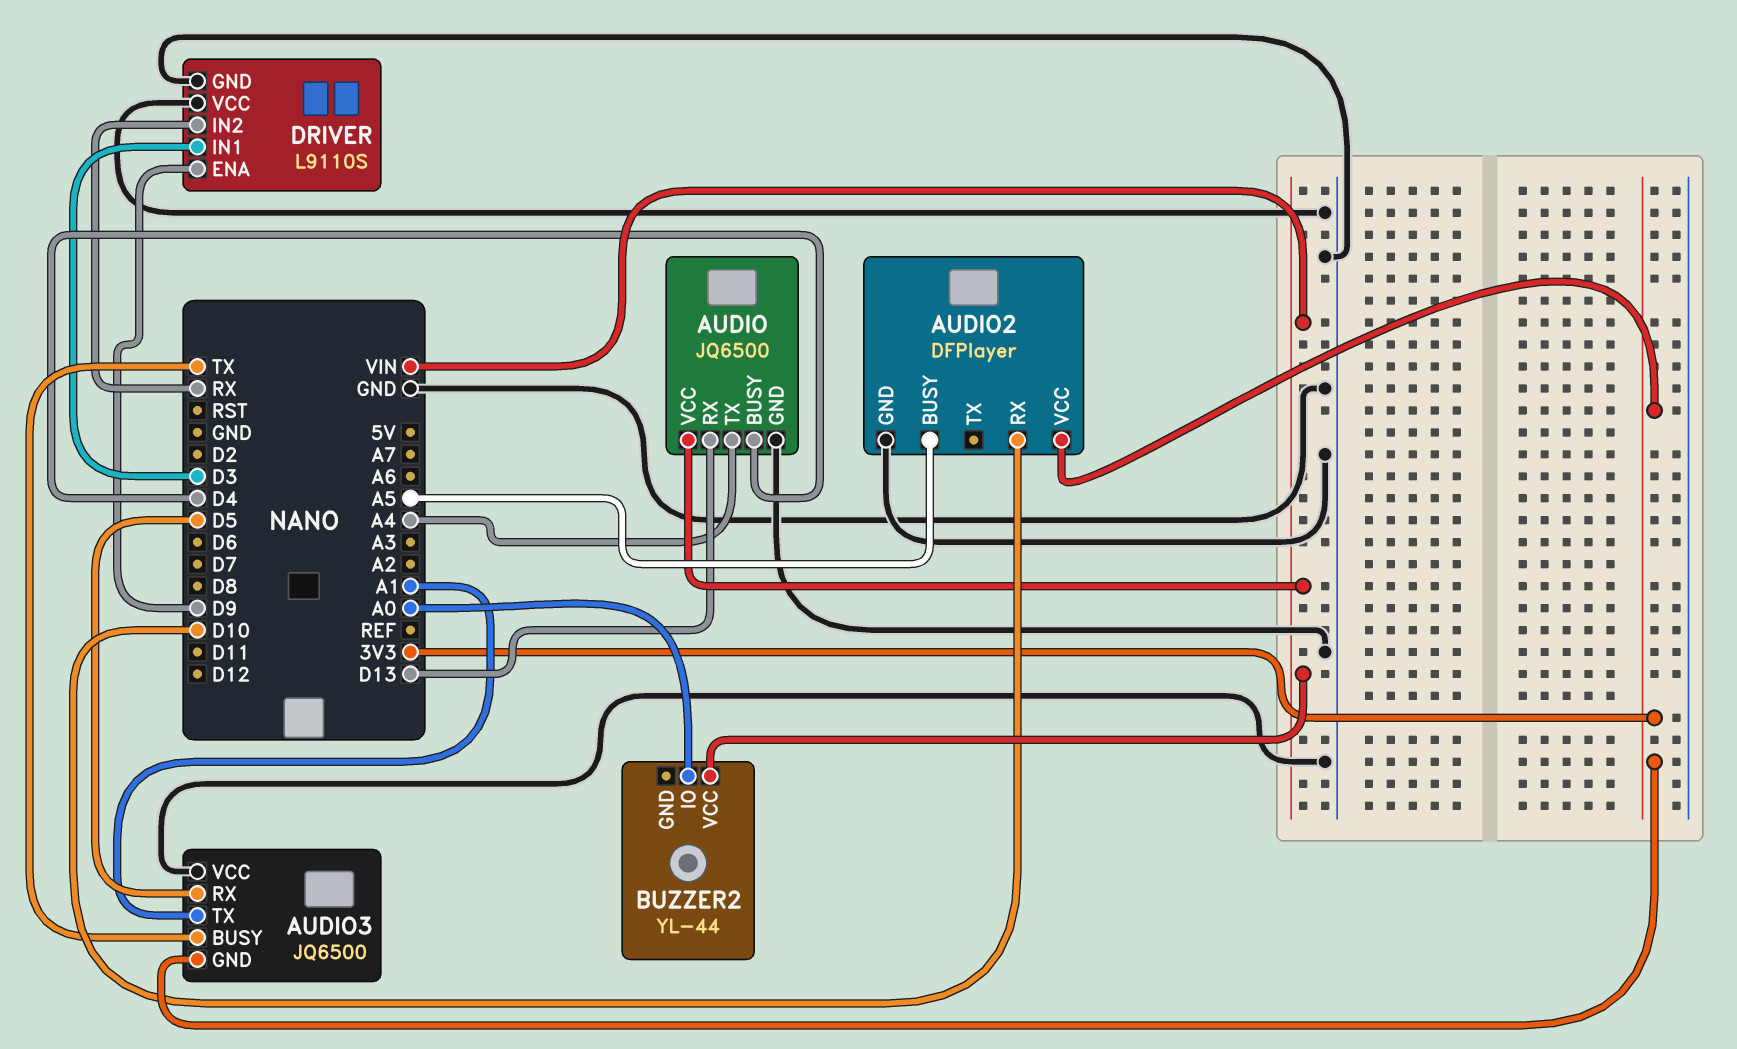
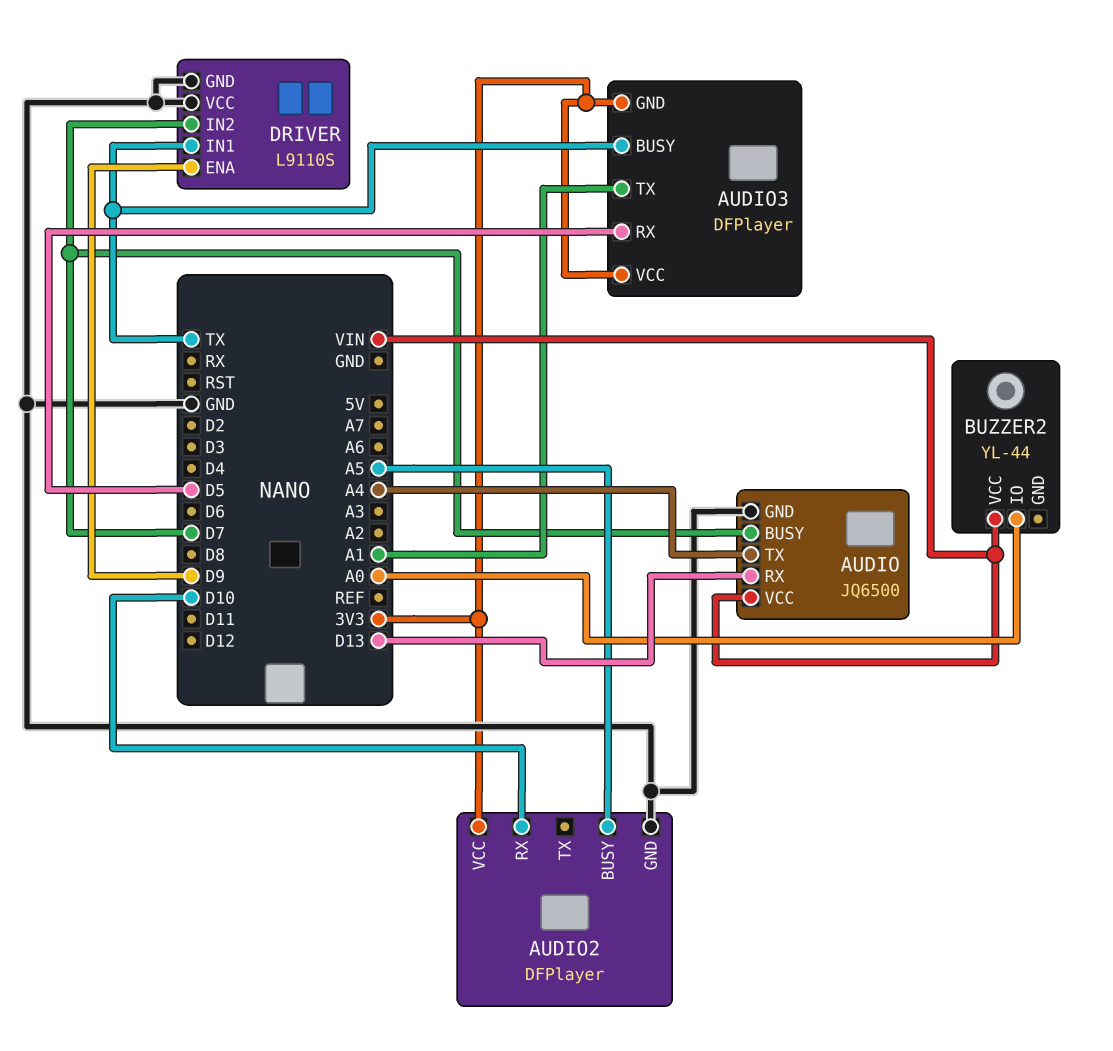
AUDIO pin BUSY: D4 -> D7
AUDIO3: JQ6500 -> DFPlayer
AUDIO3 pin VCC: GND -> 3V3
DRIVER pin IN1: D3 -> TX
DRIVER pin IN2: RX -> D7

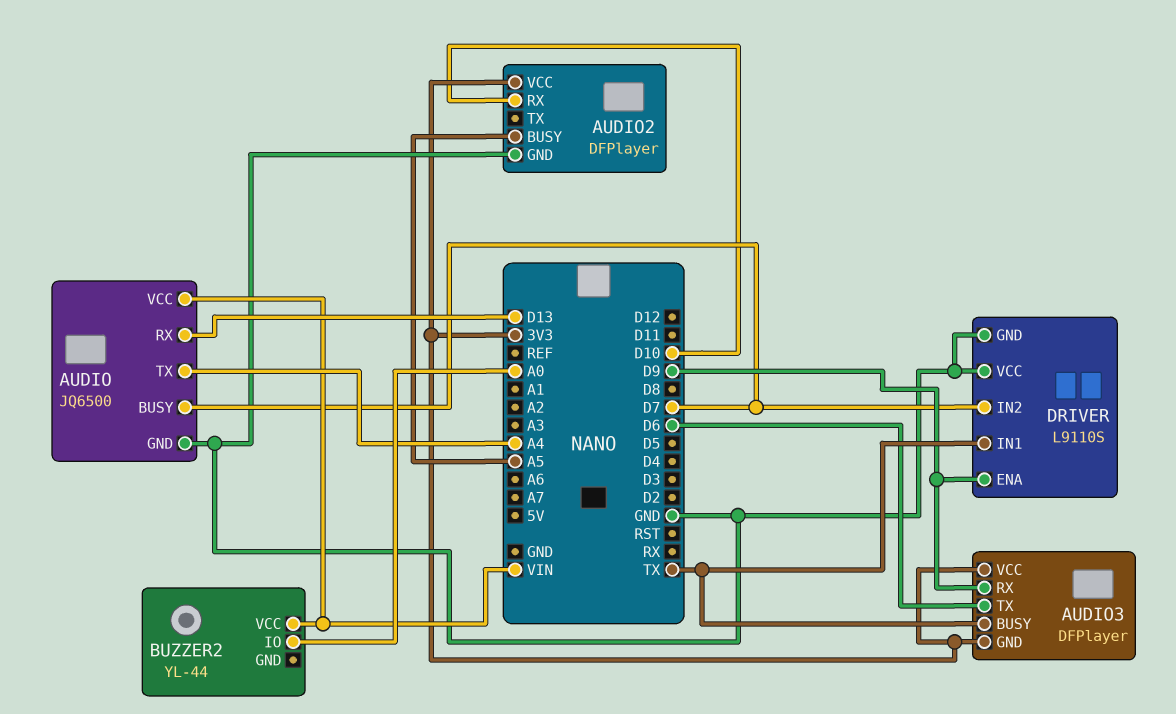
AUDIO3 pin RX: D5 -> D9
AUDIO3 pin TX: A1 -> D6

